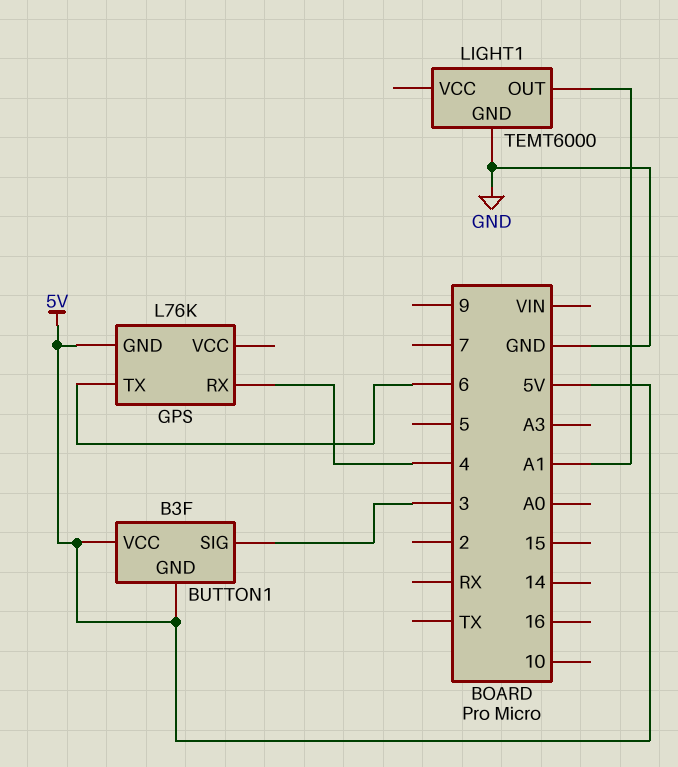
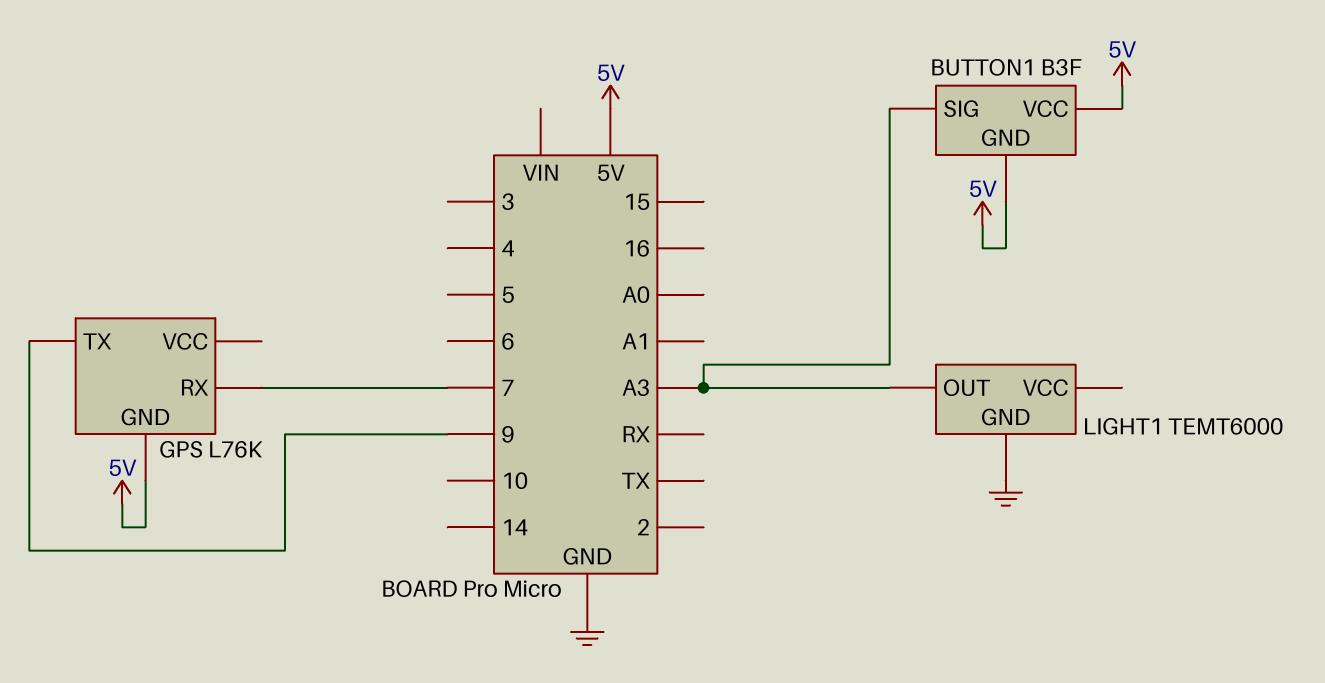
BUTTON1 pin SIG: 3 -> A3
GPS pin RX: 4 -> 7
GPS pin TX: 6 -> 9
LIGHT1 pin OUT: A1 -> A3

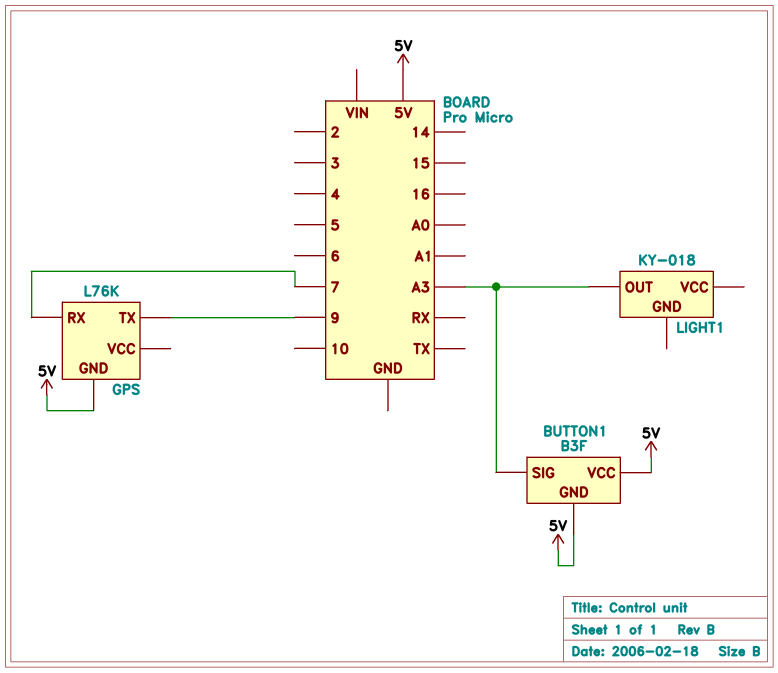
LIGHT1: TEMT6000 -> KY-018
LIGHT1 pin GND: GND -> none

